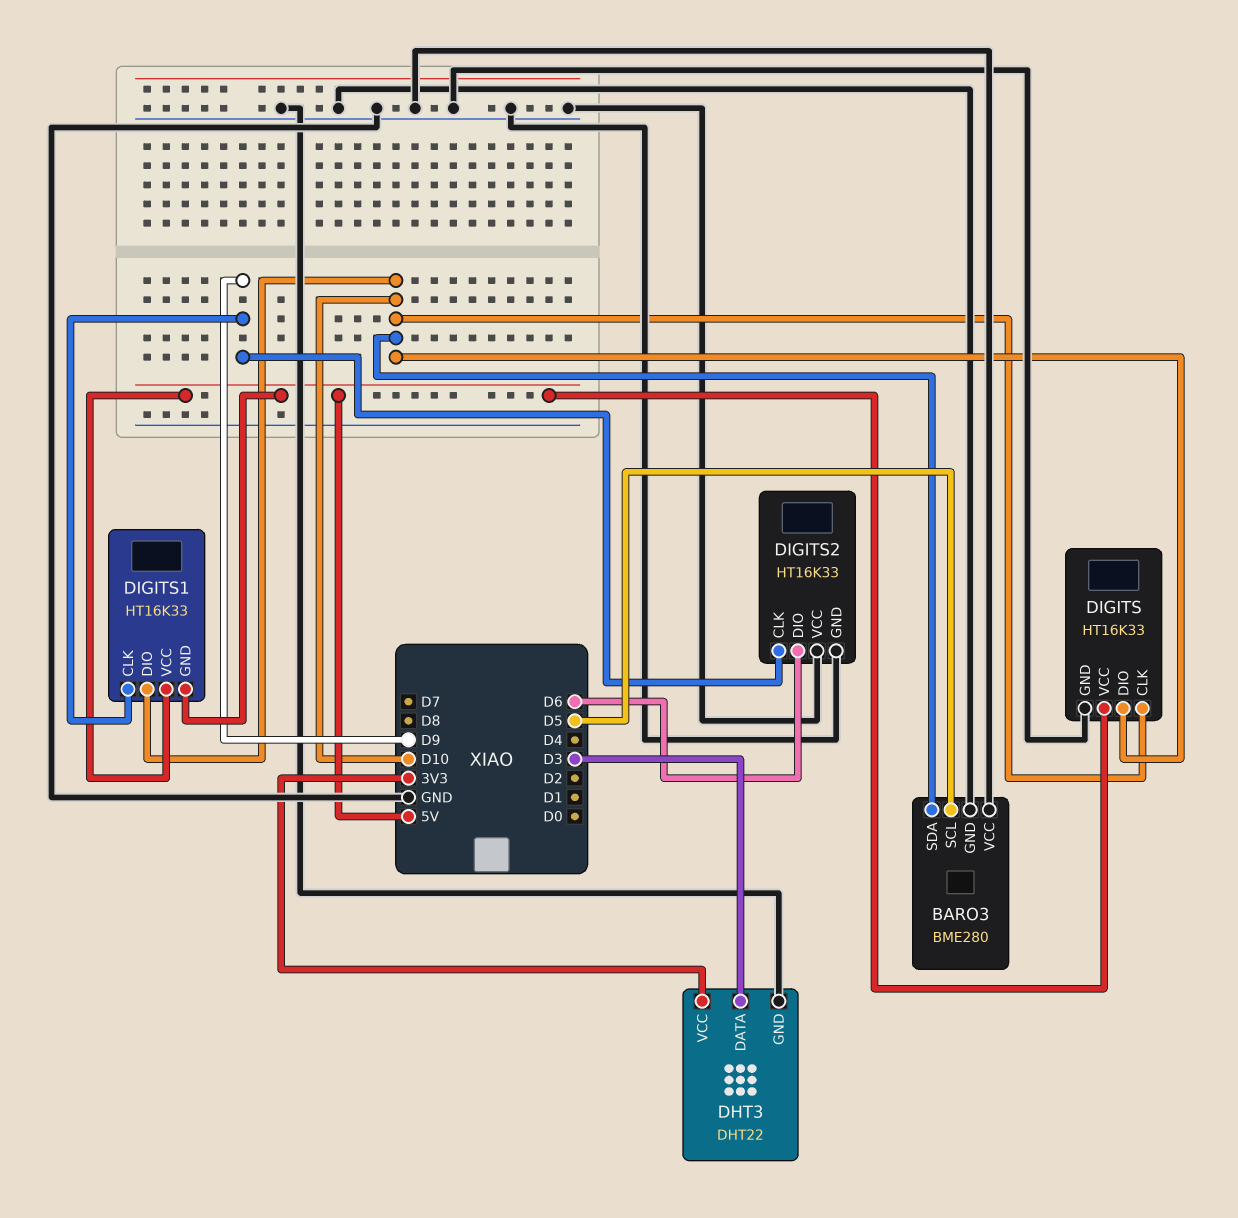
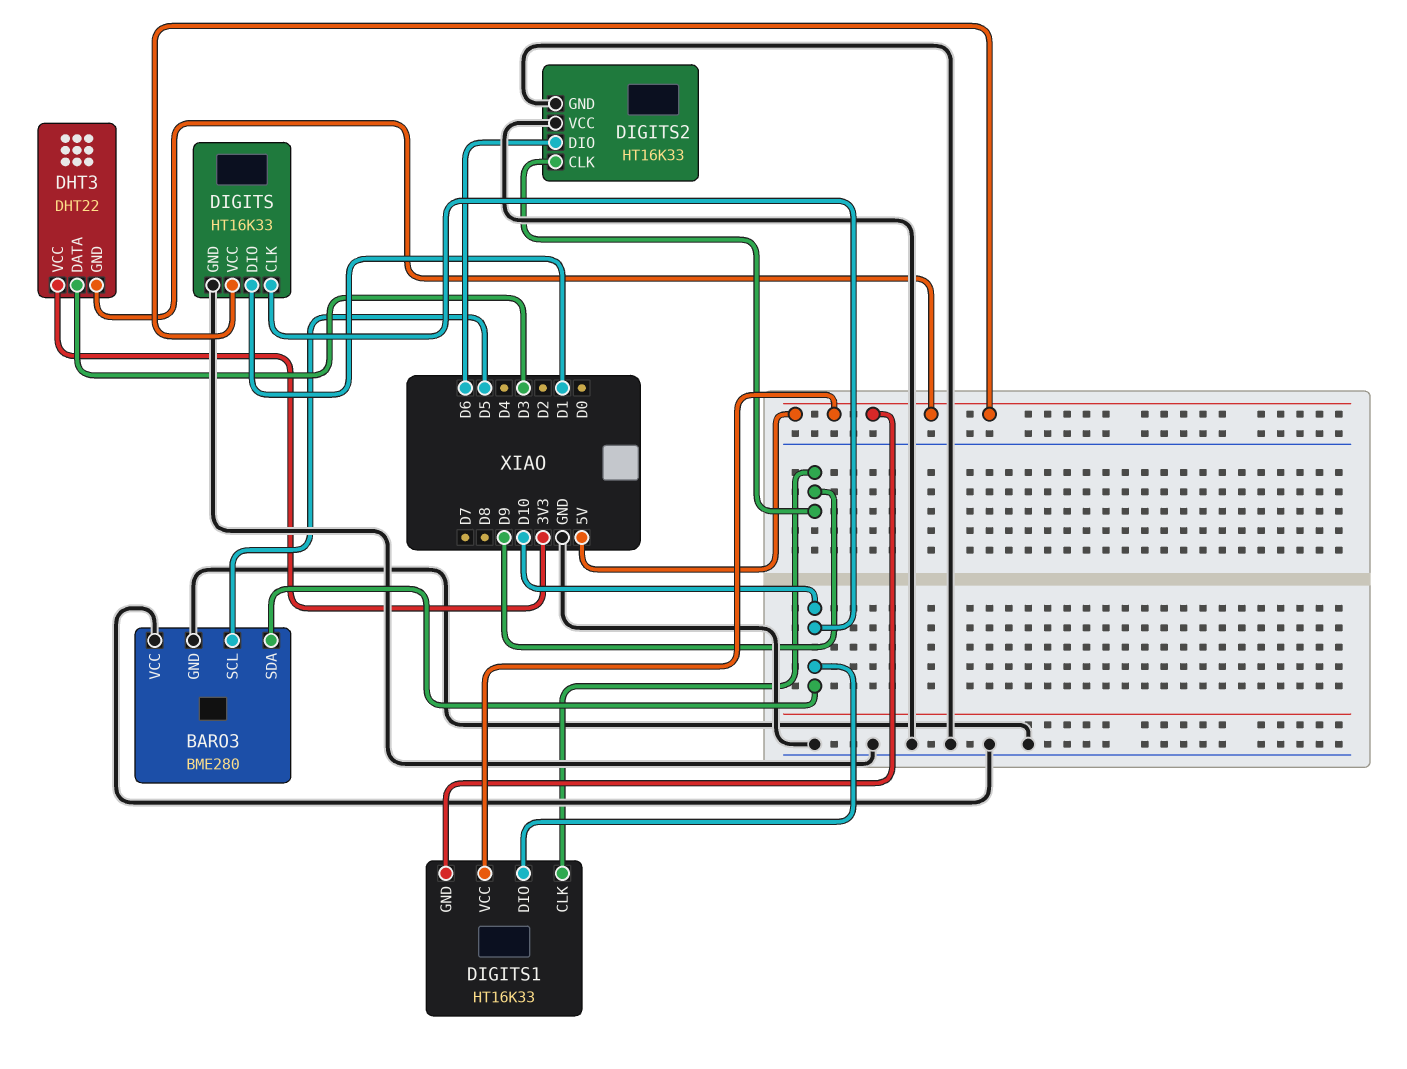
DHT3 pin GND: GND -> 5V
DIGITS pin DIO: D10 -> D1

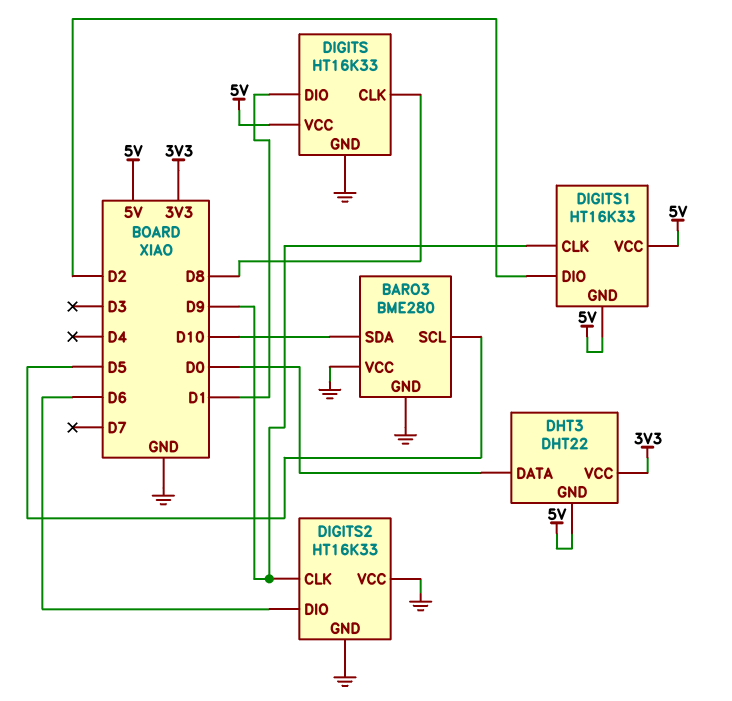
DHT3 pin DATA: D3 -> D0
DIGITS pin CLK: D10 -> D8
DIGITS1 pin DIO: D10 -> D2

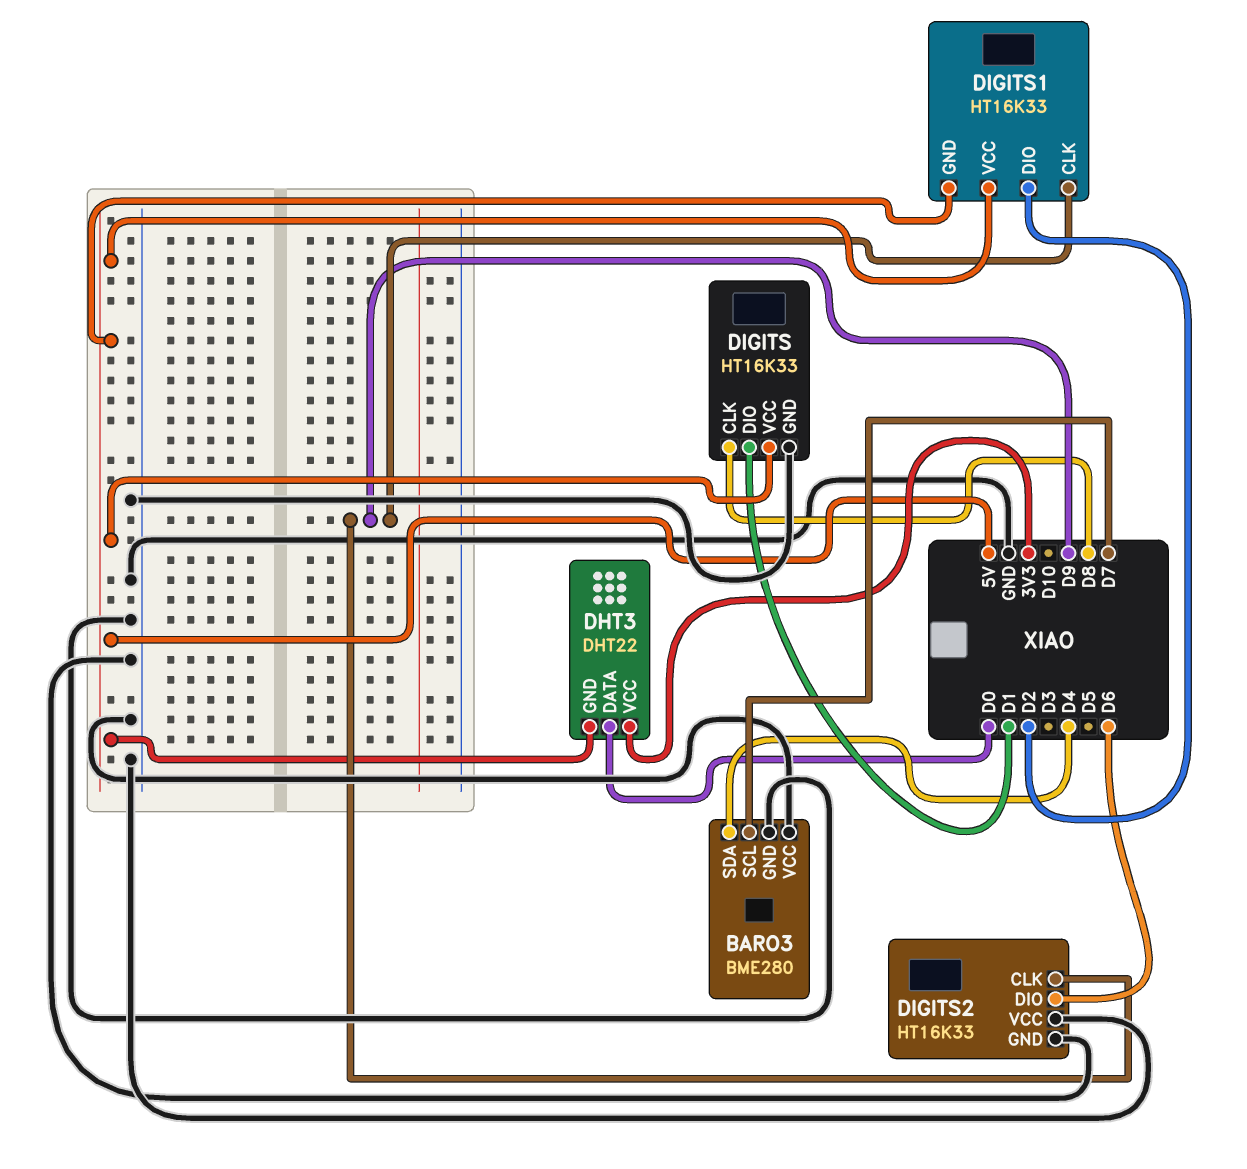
BARO3 pin SCL: D5 -> D7
BARO3 pin SDA: D10 -> D4

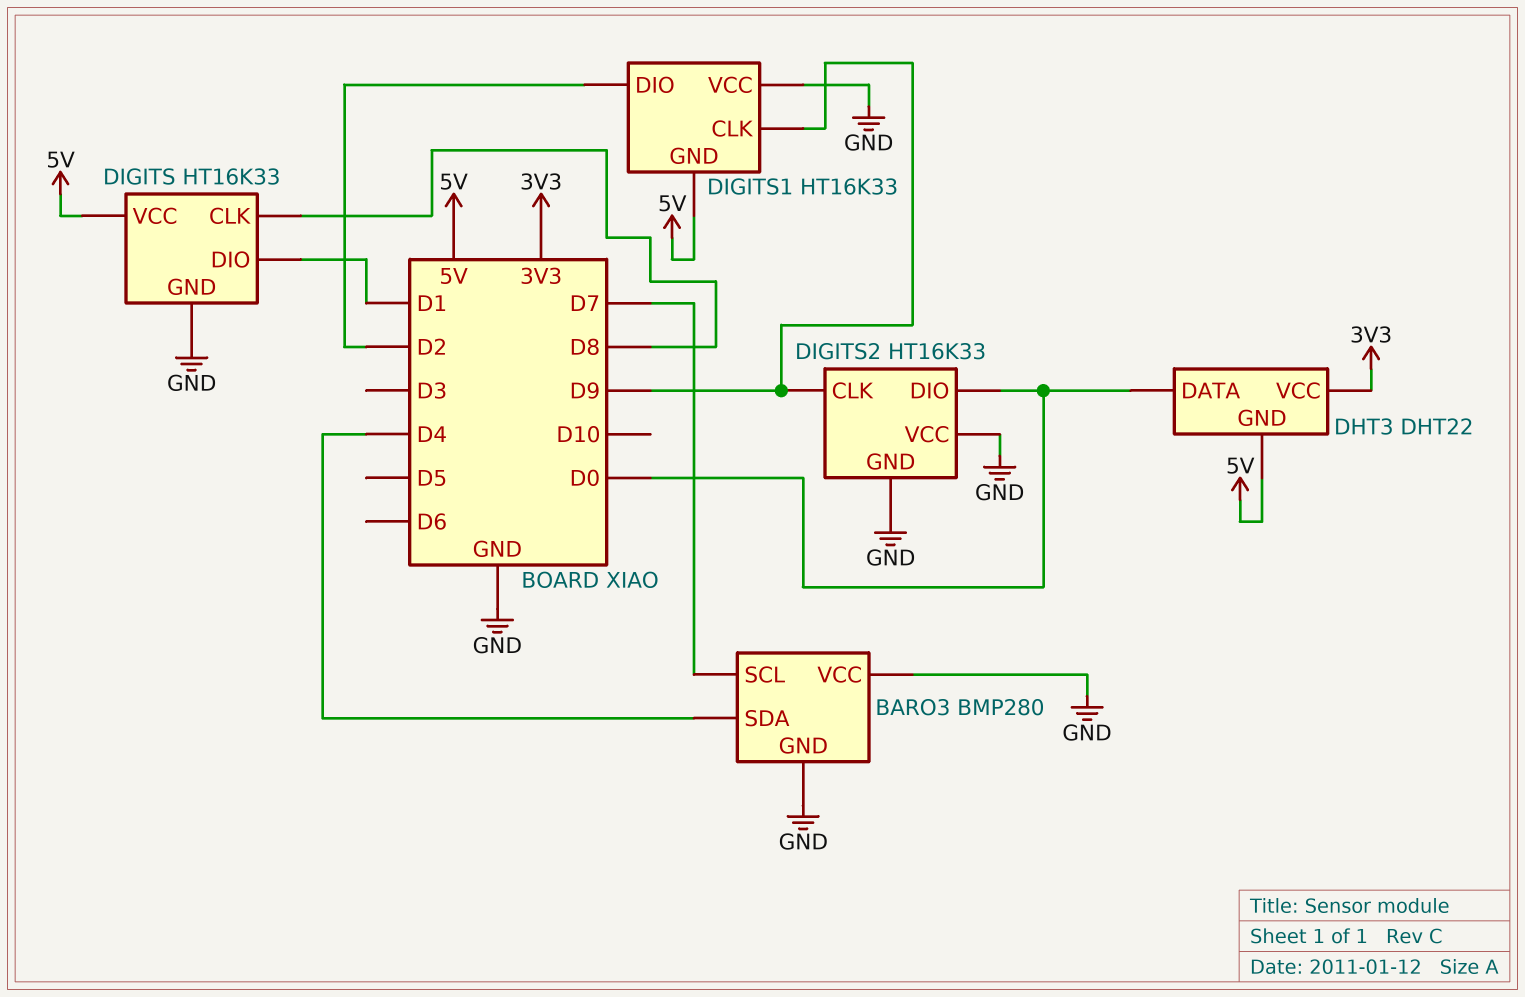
BARO3: BME280 -> BMP280
DIGITS1 pin VCC: 5V -> GND
DIGITS2 pin DIO: D6 -> D0

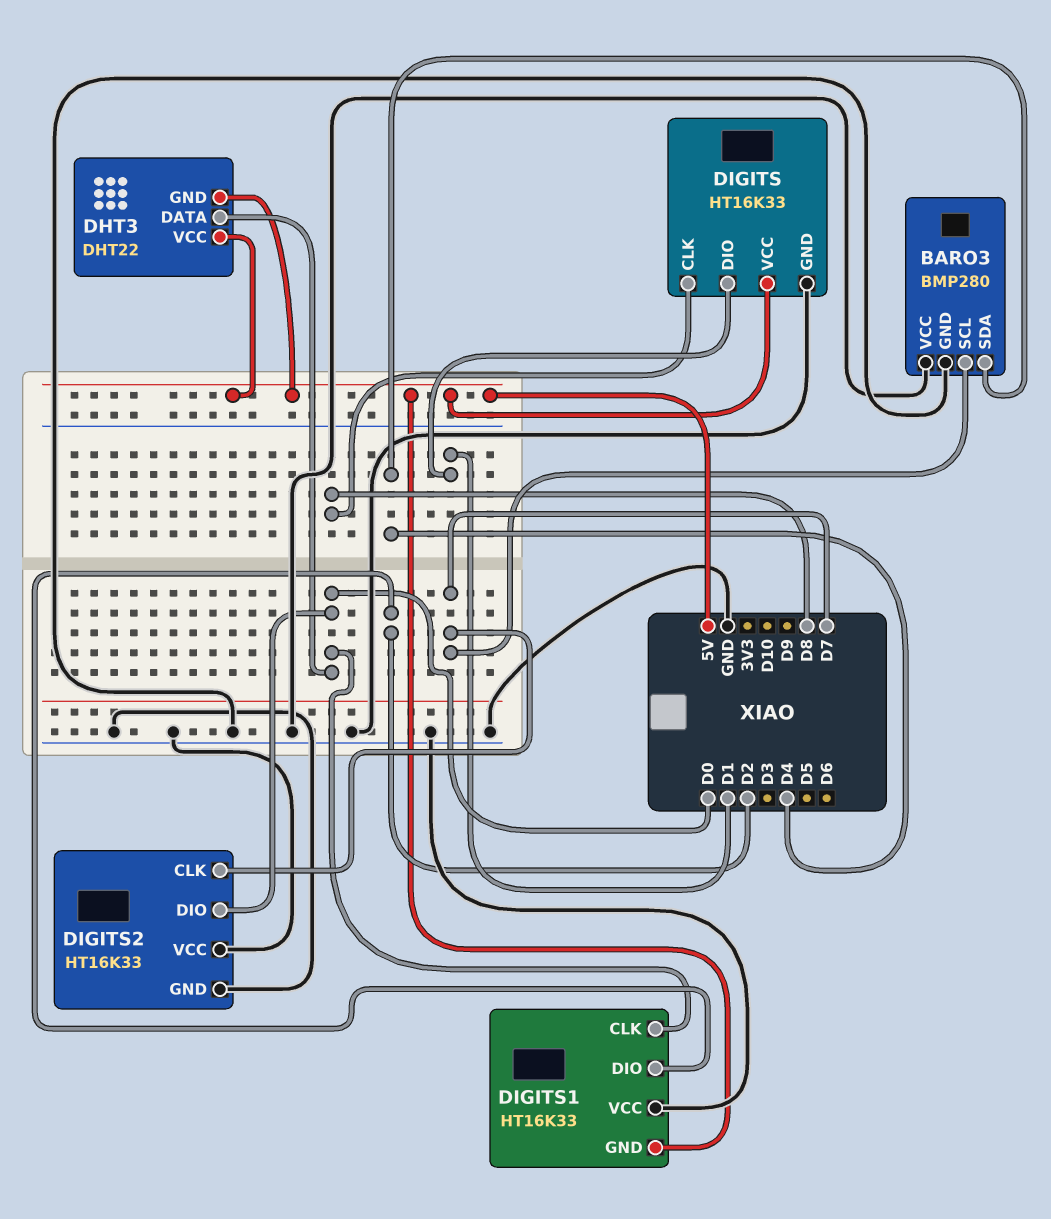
DHT3 pin VCC: 3V3 -> 5V
DIGITS1 pin CLK: D9 -> D0
DIGITS2 pin CLK: D9 -> D7

